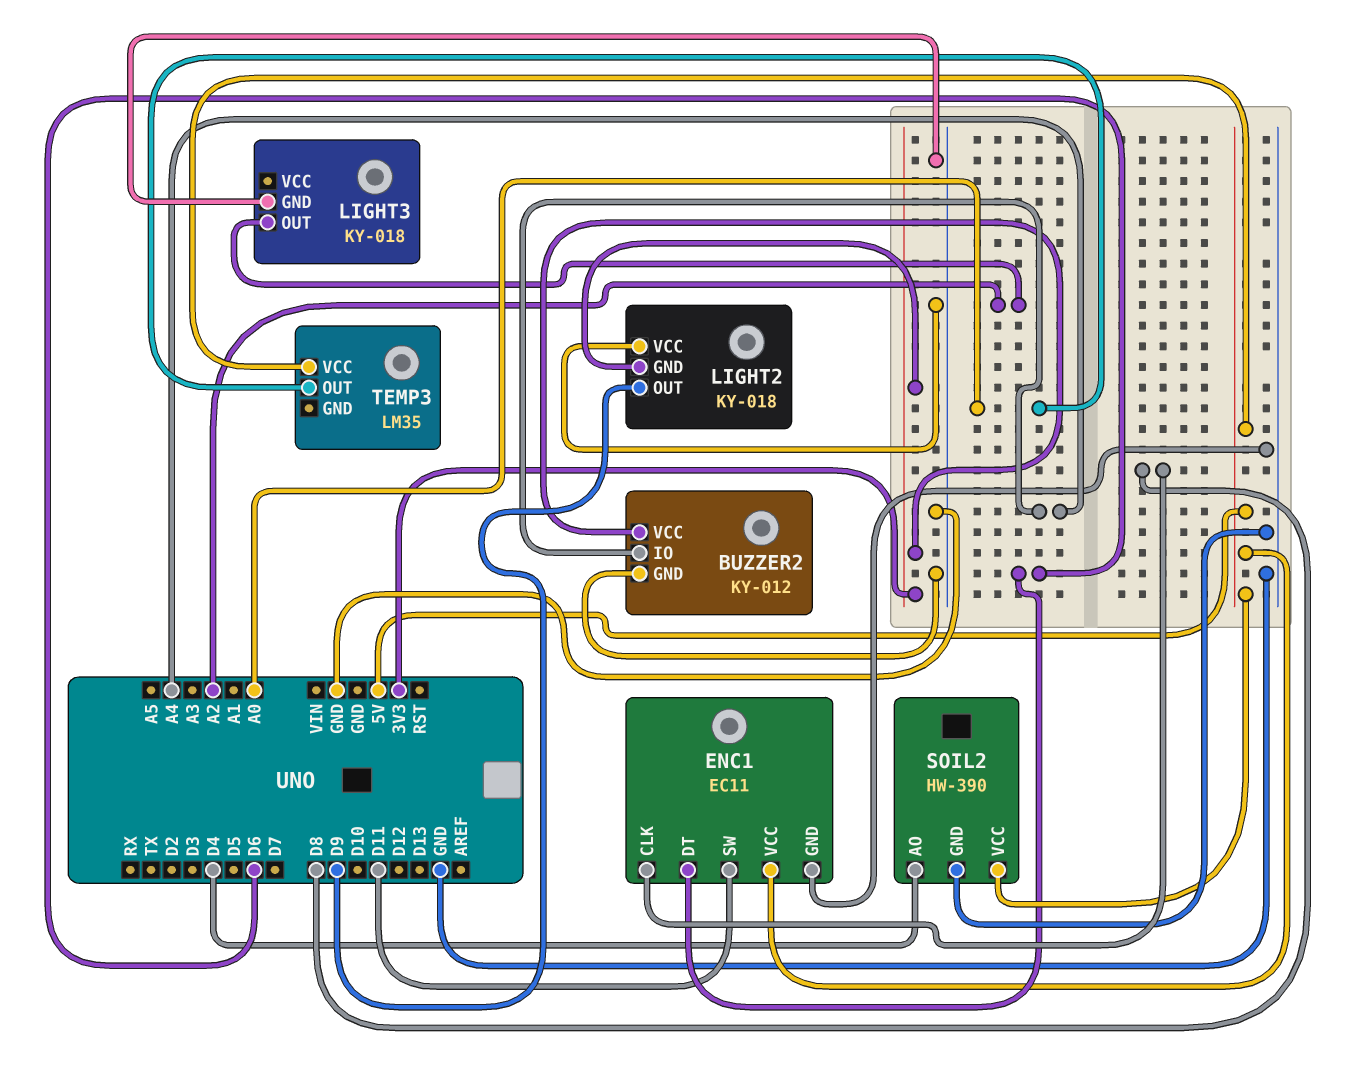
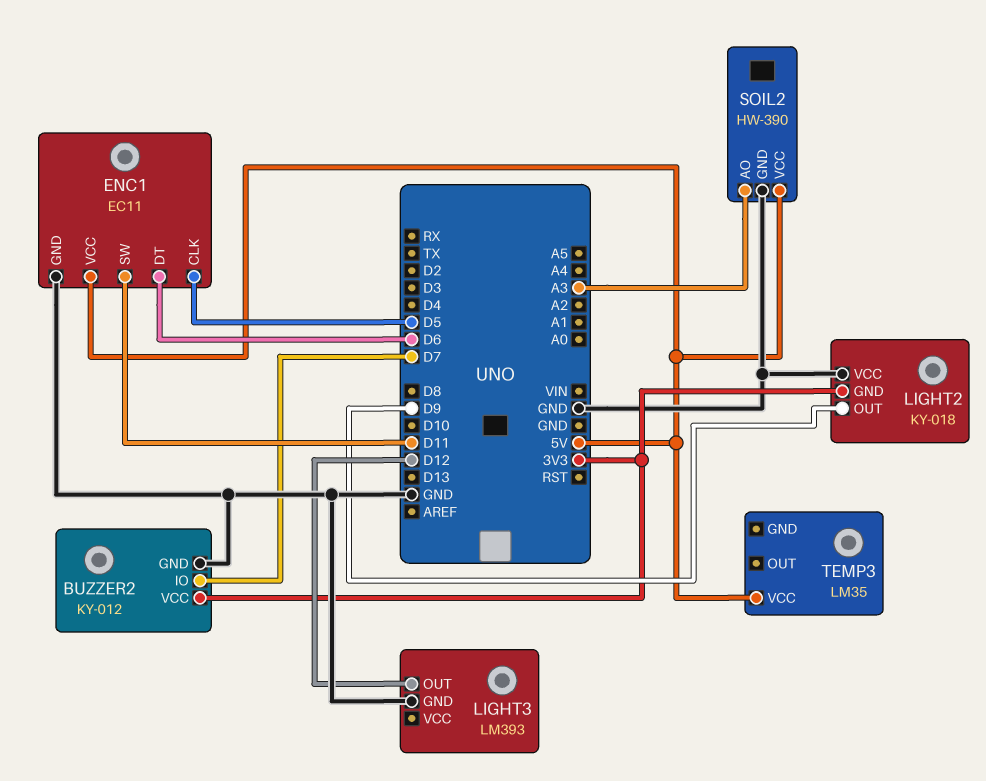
BUZZER2 pin IO: A4 -> D7
ENC1 pin CLK: D8 -> D5
LIGHT3: KY-018 -> LM393
LIGHT3 pin OUT: A2 -> D12
SOIL2 pin AO: D4 -> A3
TEMP3 pin OUT: A0 -> none

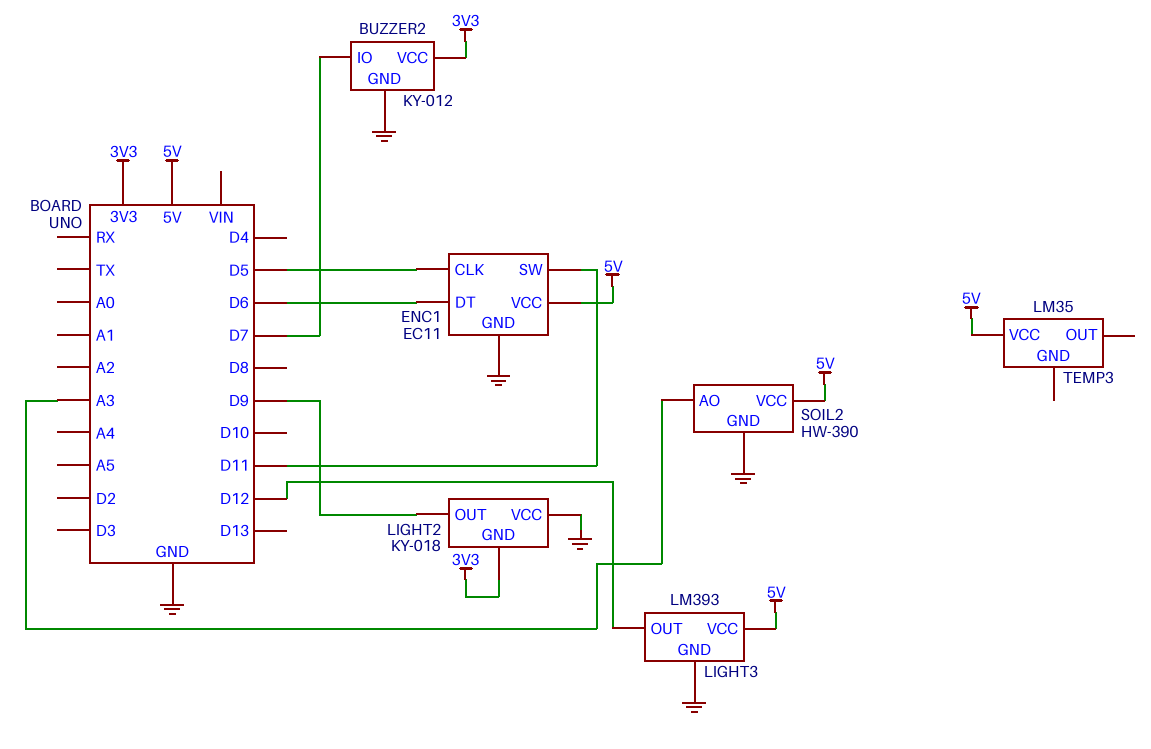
LIGHT3 pin VCC: none -> 5V

